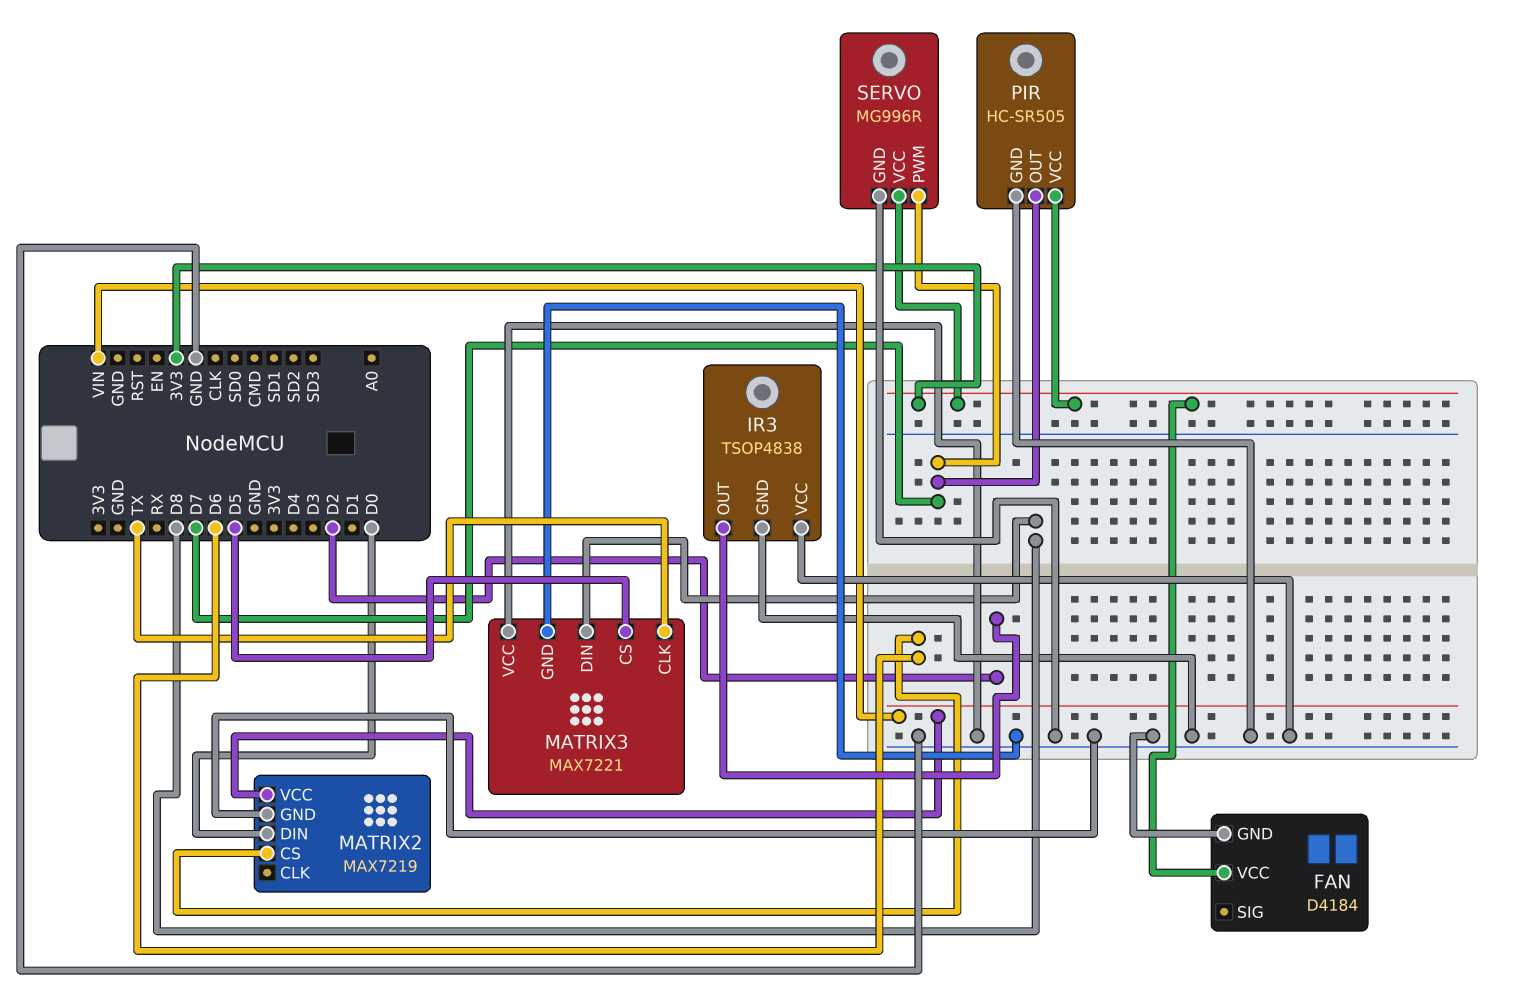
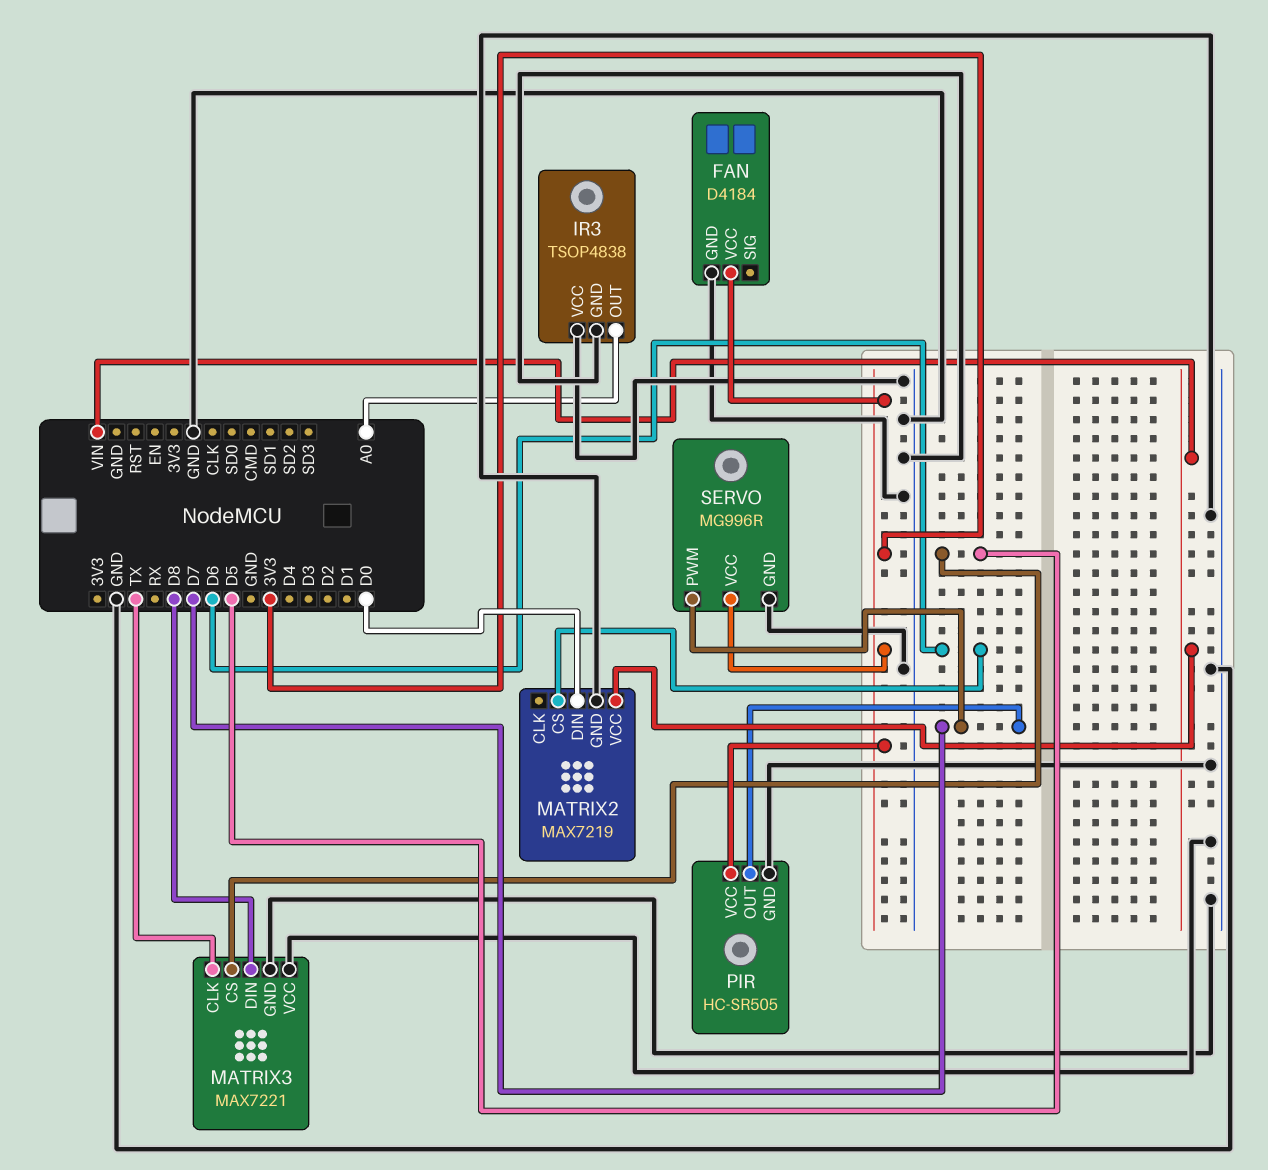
IR3 pin OUT: D2 -> A0

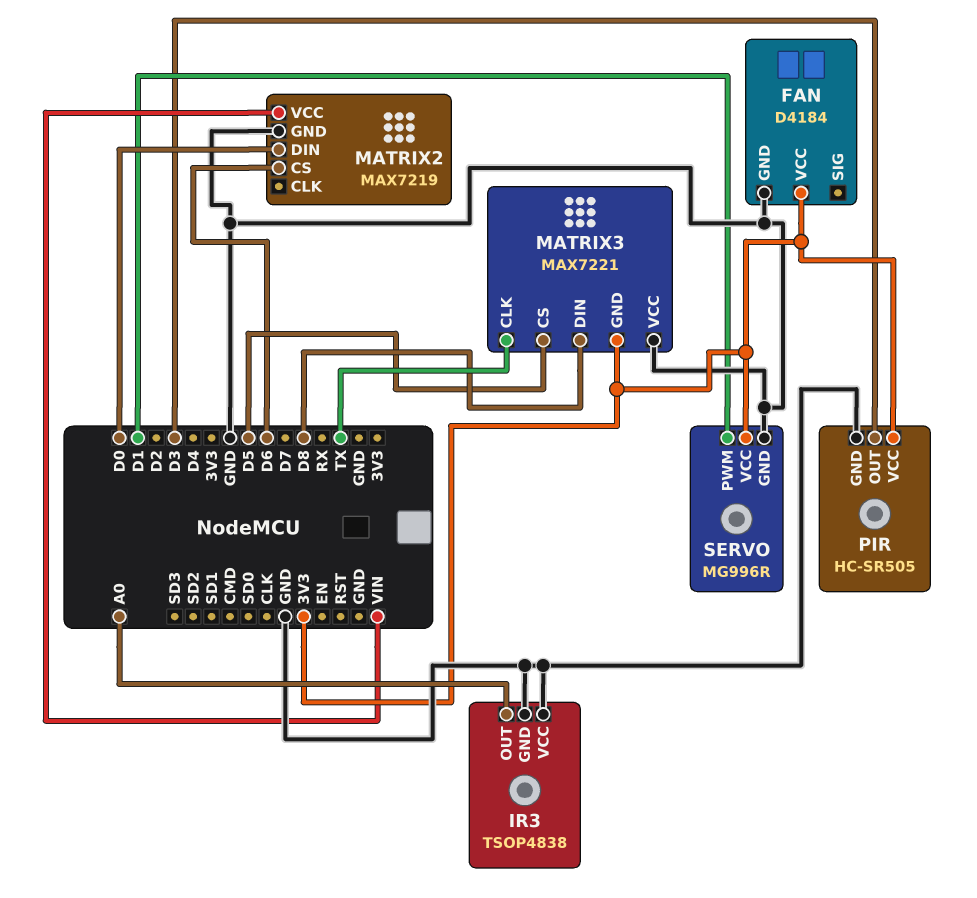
MATRIX3 pin GND: GND -> 3V3
PIR pin OUT: D7 -> D3
SERVO pin PWM: D7 -> D1

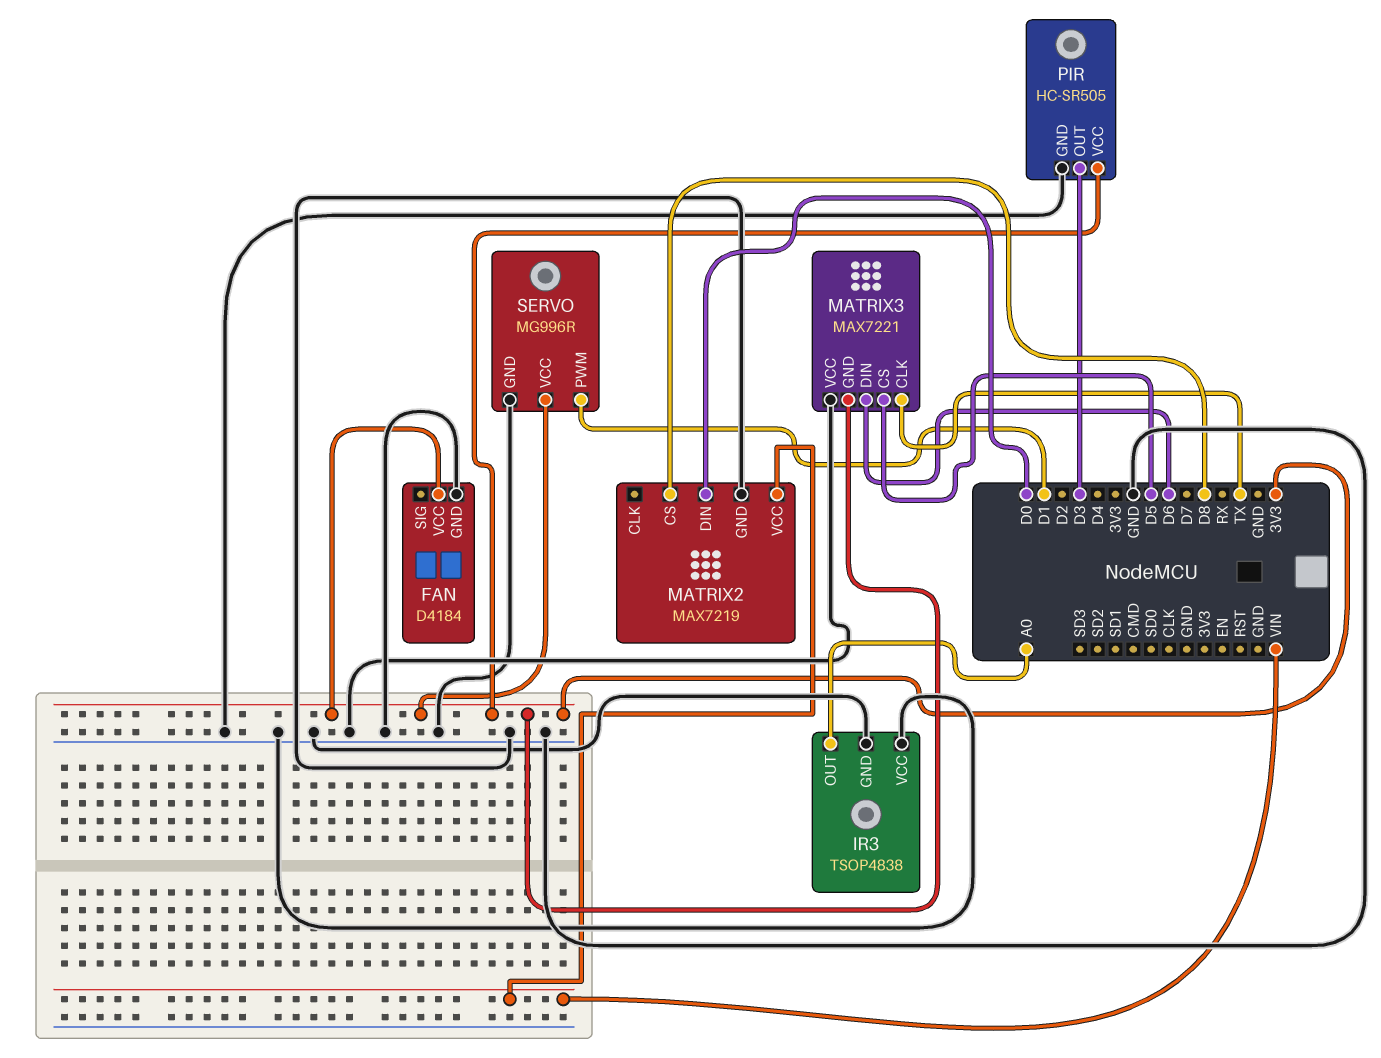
MATRIX2 pin CS: D6 -> D8
MATRIX3 pin DIN: D8 -> D6

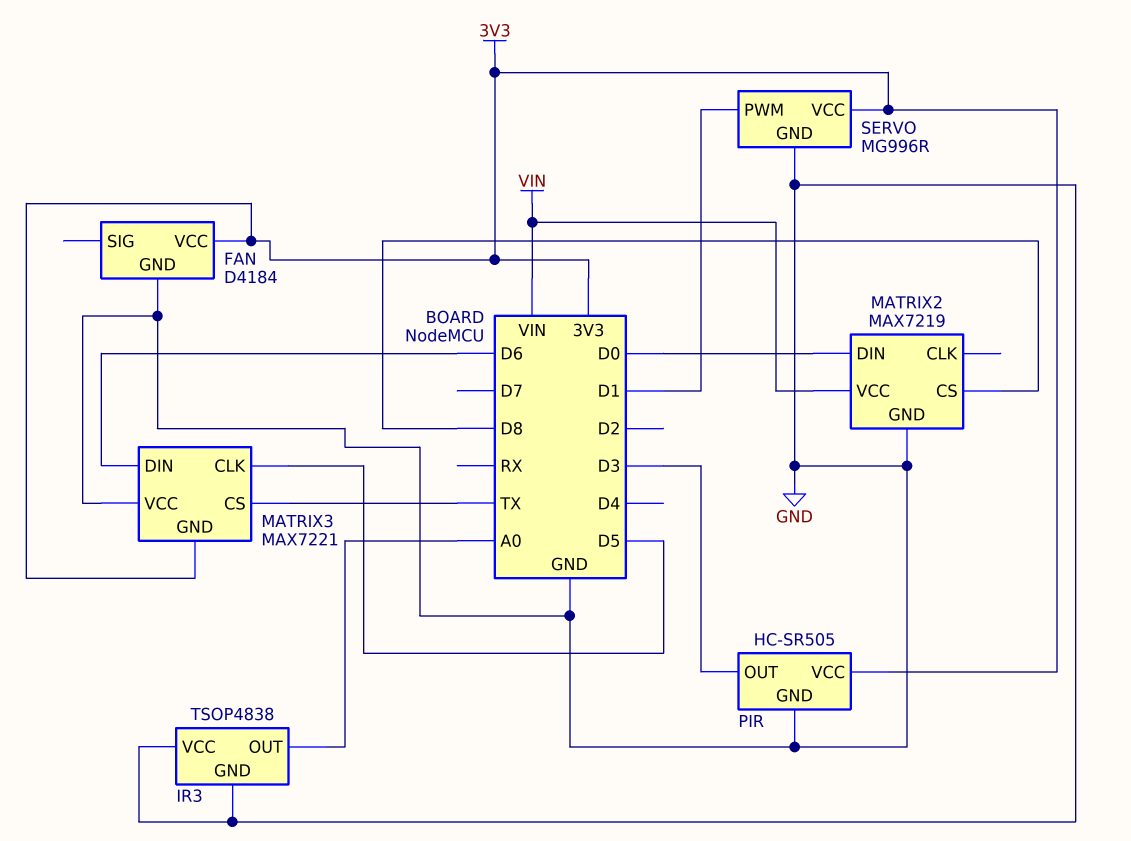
MATRIX3 pin CLK: TX -> D5
MATRIX3 pin CS: D5 -> TX

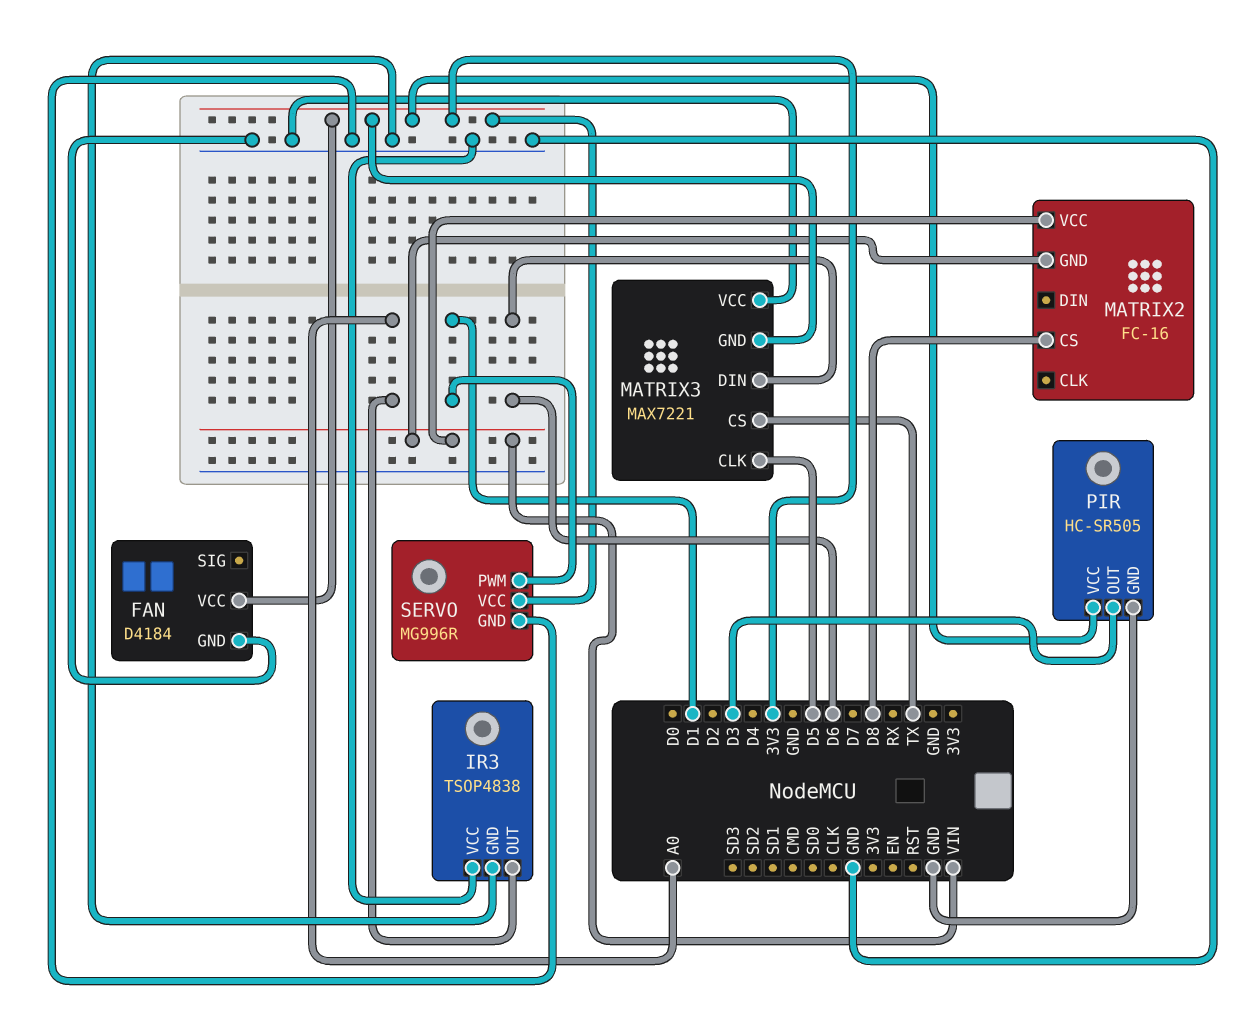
MATRIX2: MAX7219 -> FC-16
MATRIX2 pin DIN: D0 -> none
MATRIX2 pin GND: GND -> VIN

